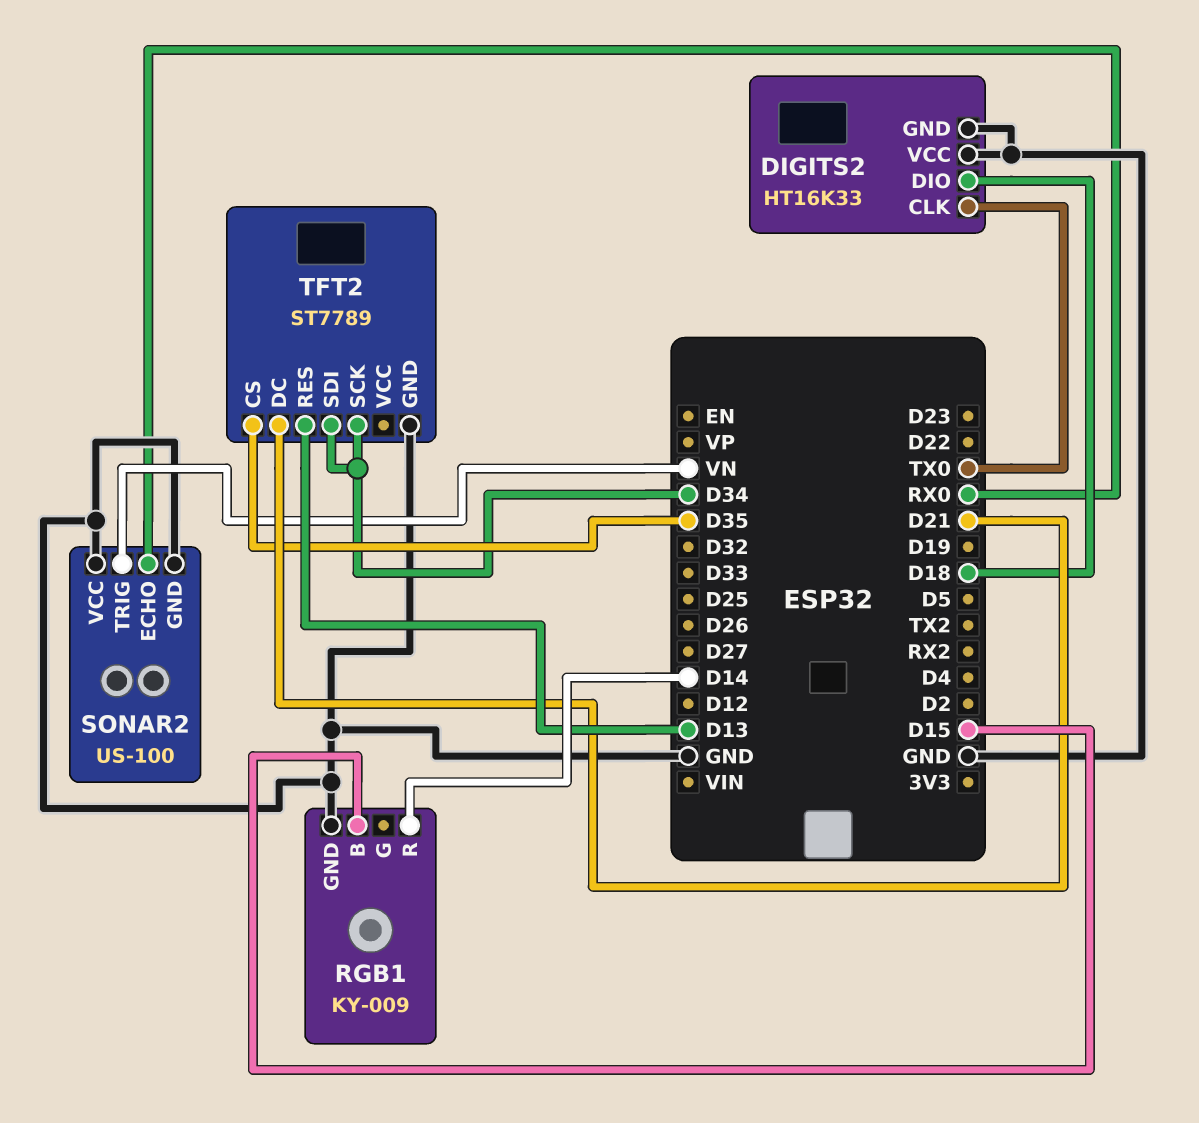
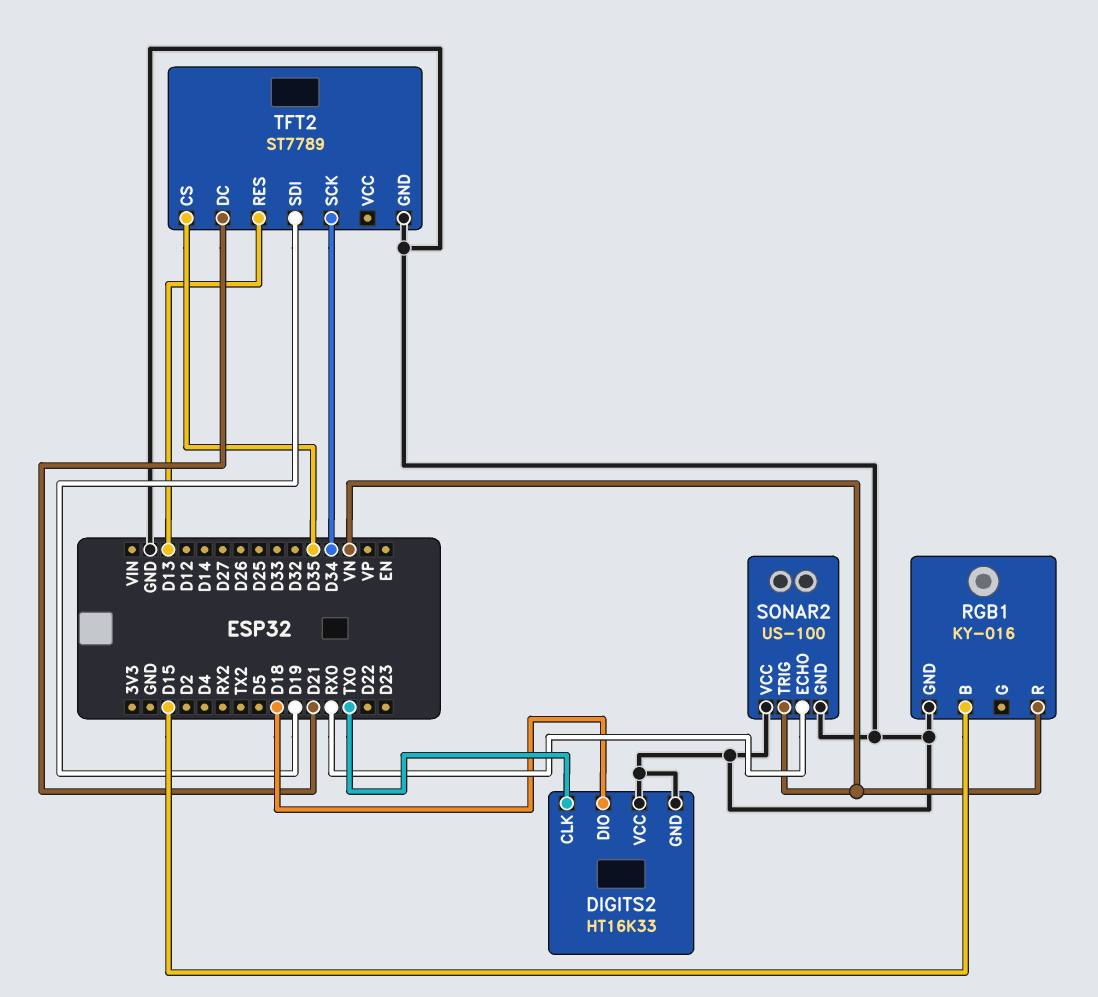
RGB1: KY-009 -> KY-016
RGB1 pin R: D14 -> VN
TFT2 pin SDI: D34 -> D19

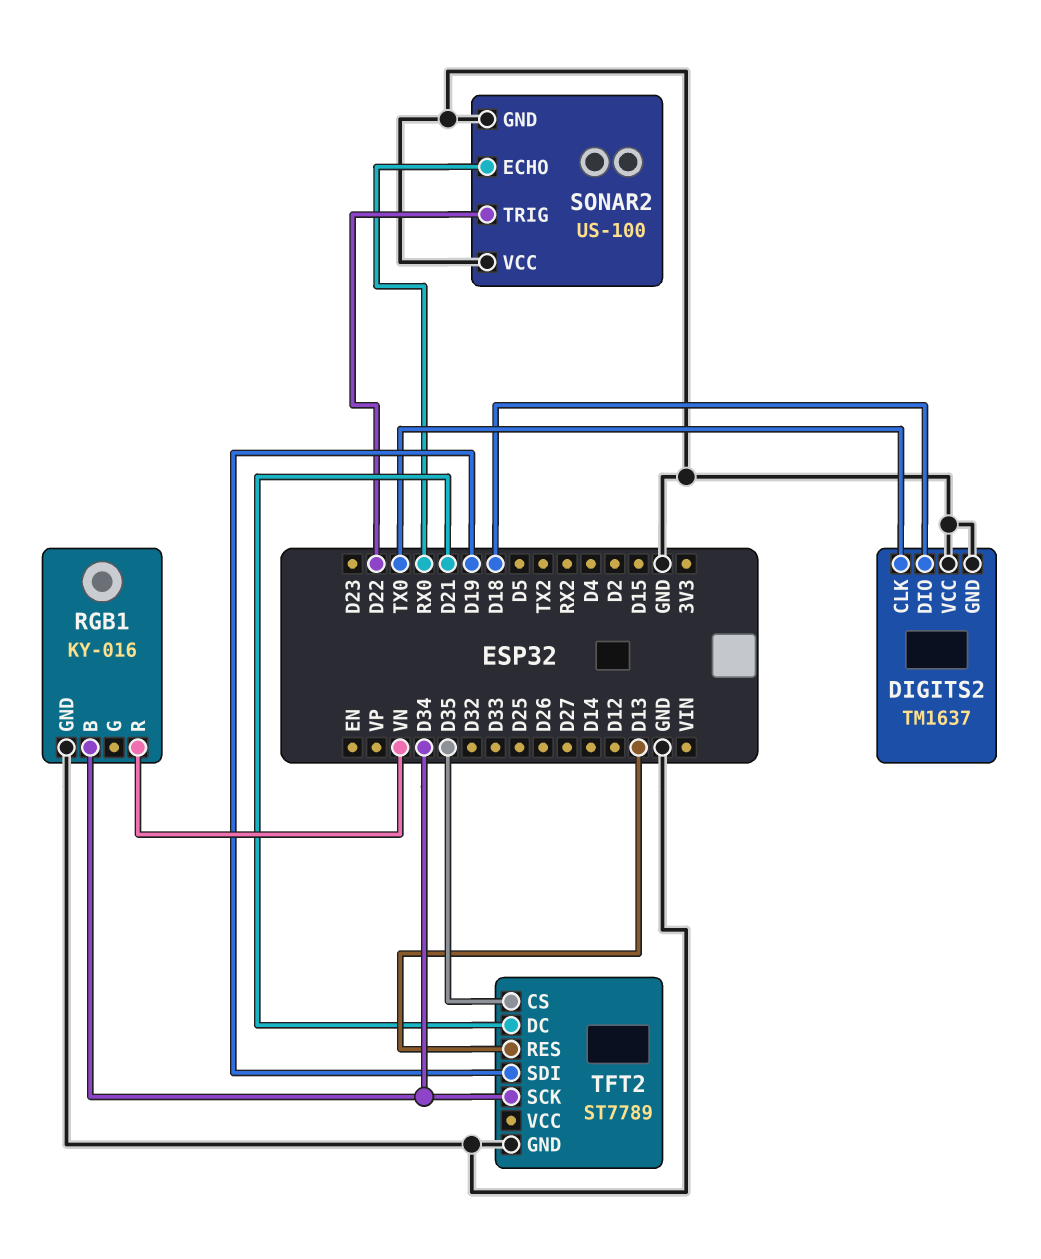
DIGITS2: HT16K33 -> TM1637
RGB1 pin B: D15 -> D34
SONAR2 pin TRIG: VN -> D22

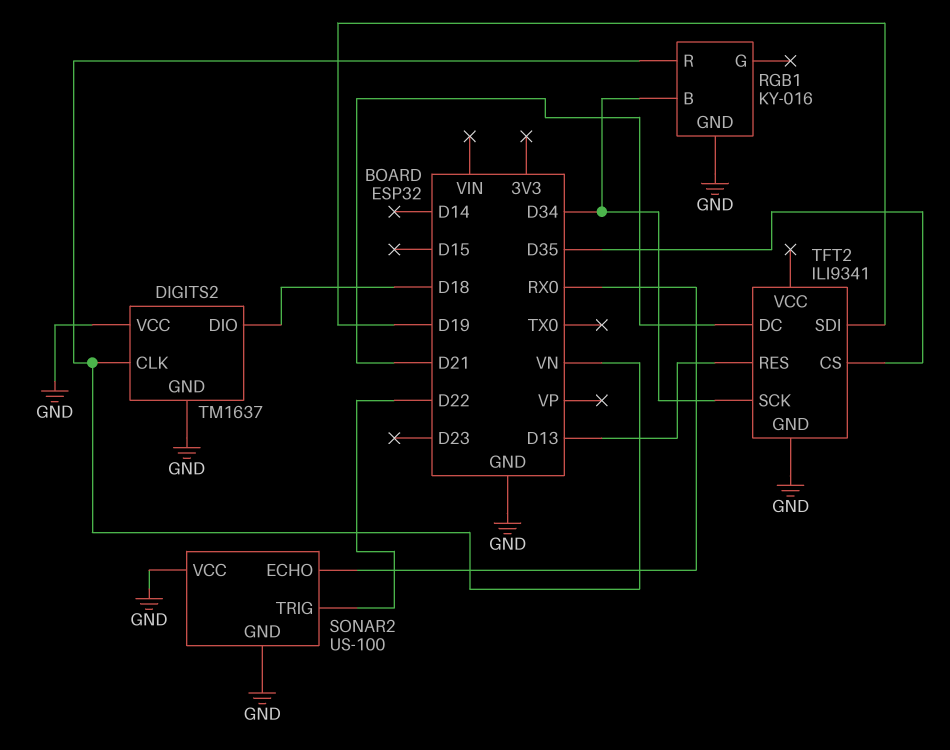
DIGITS2 pin CLK: TX0 -> VN
TFT2: ST7789 -> ILI9341

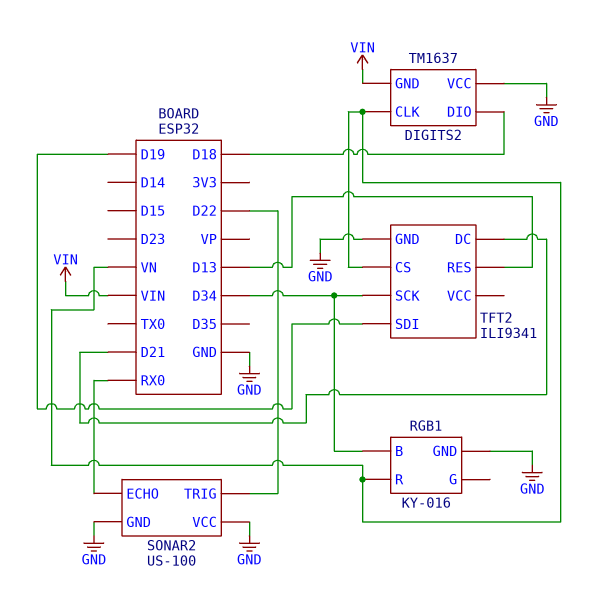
DIGITS2 pin GND: GND -> VIN
TFT2 pin CS: D35 -> VN

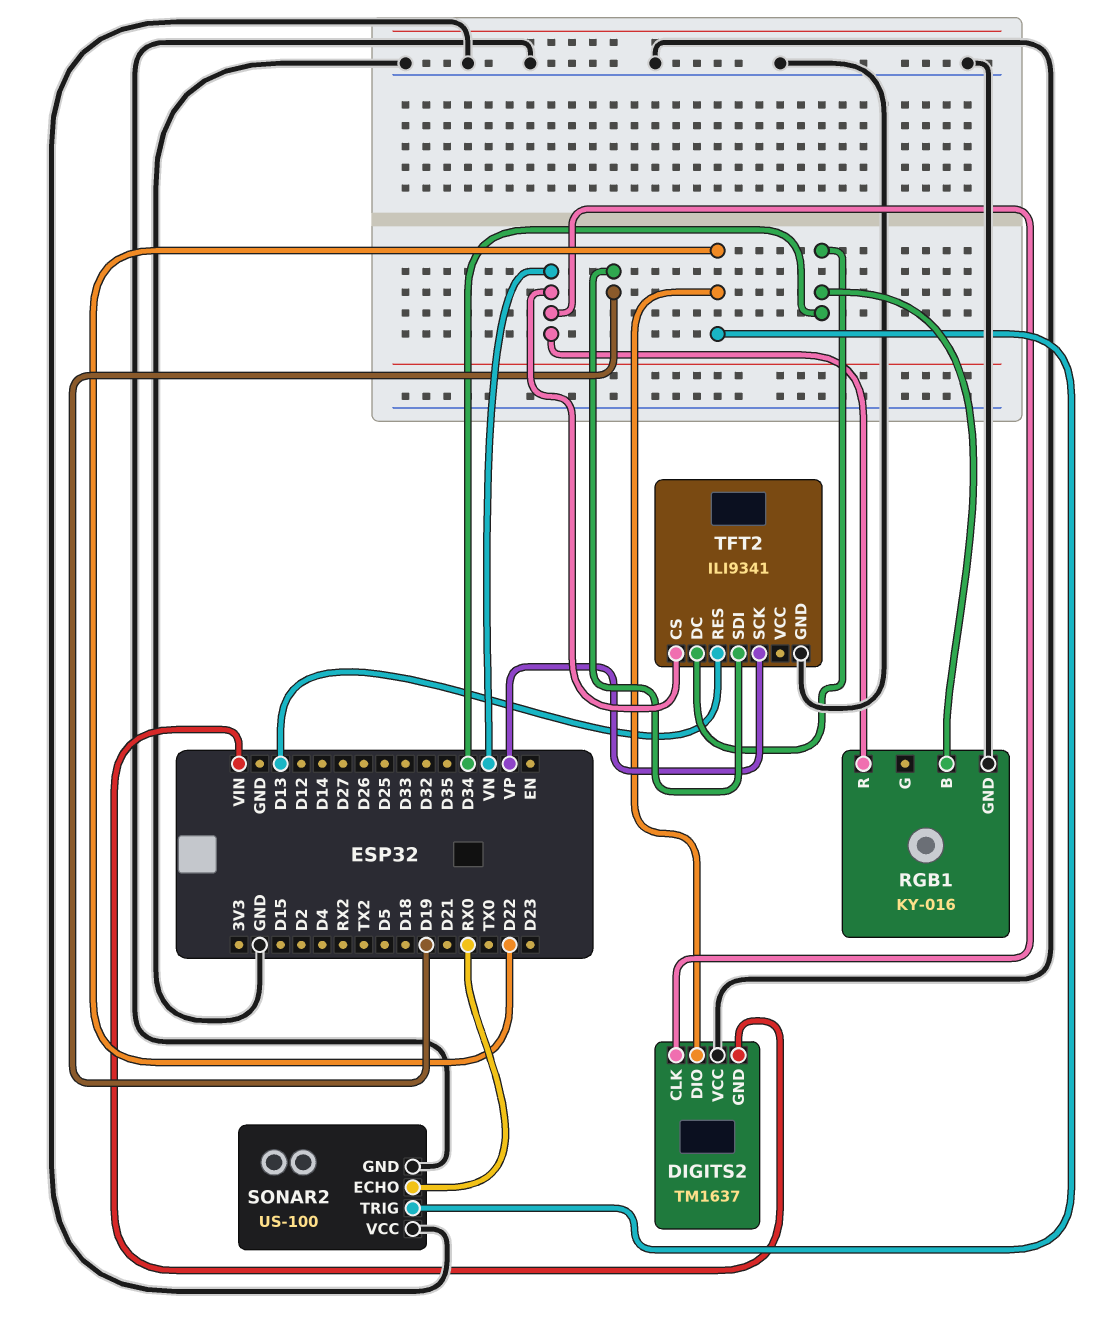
DIGITS2 pin DIO: D18 -> D22
TFT2 pin DC: D21 -> D34
TFT2 pin SCK: D34 -> VP

